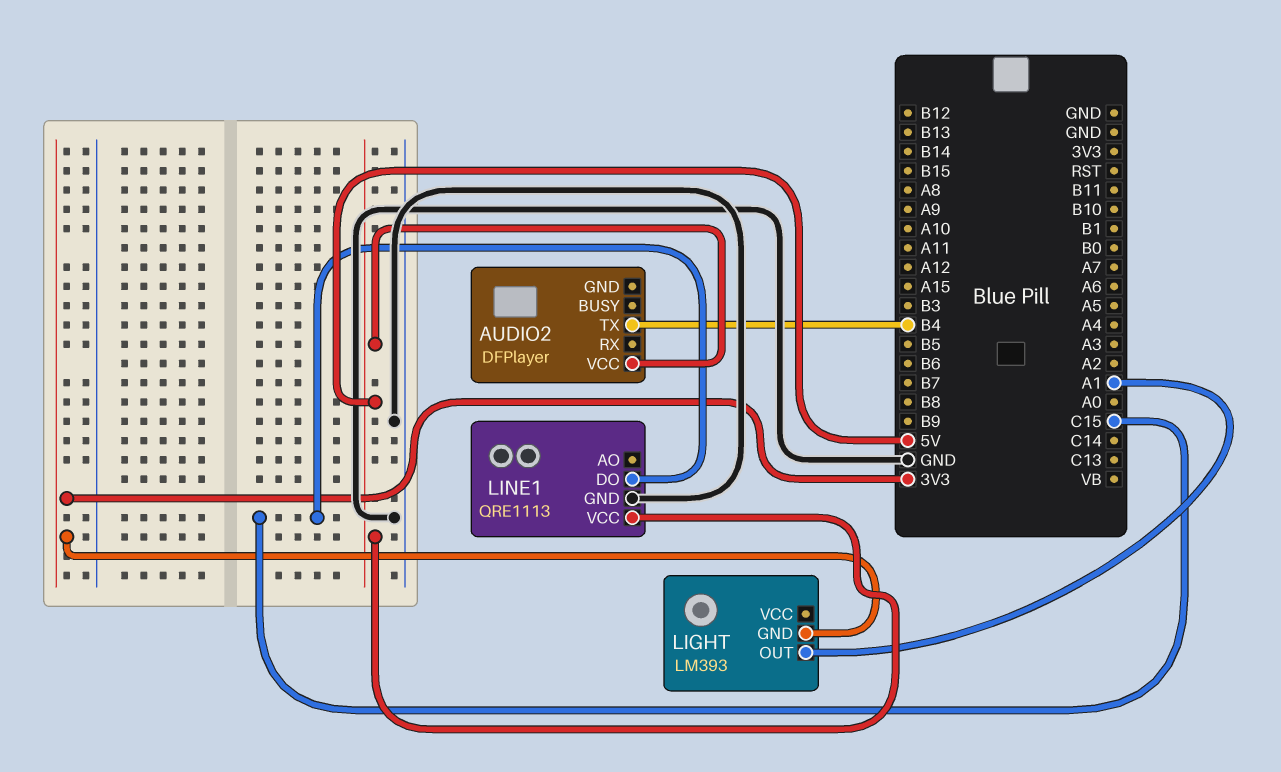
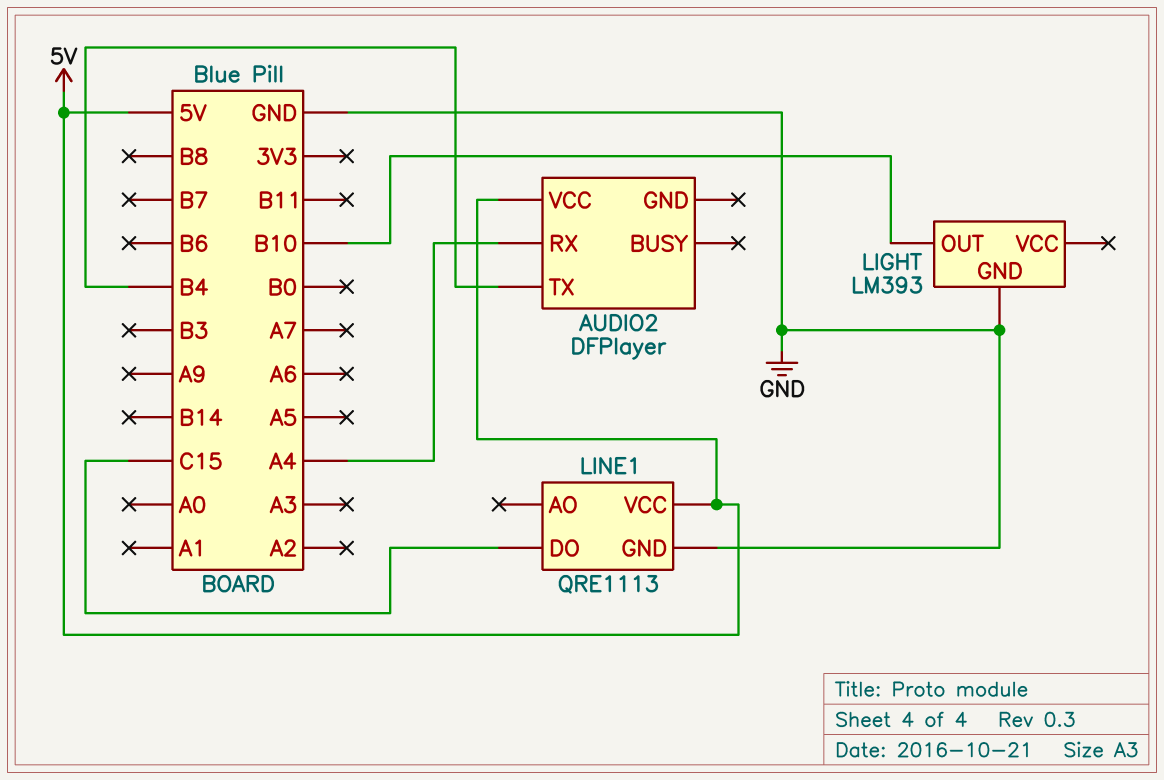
AUDIO2 pin RX: none -> A4
LIGHT pin GND: 3V3 -> GND
LIGHT pin OUT: A1 -> B10

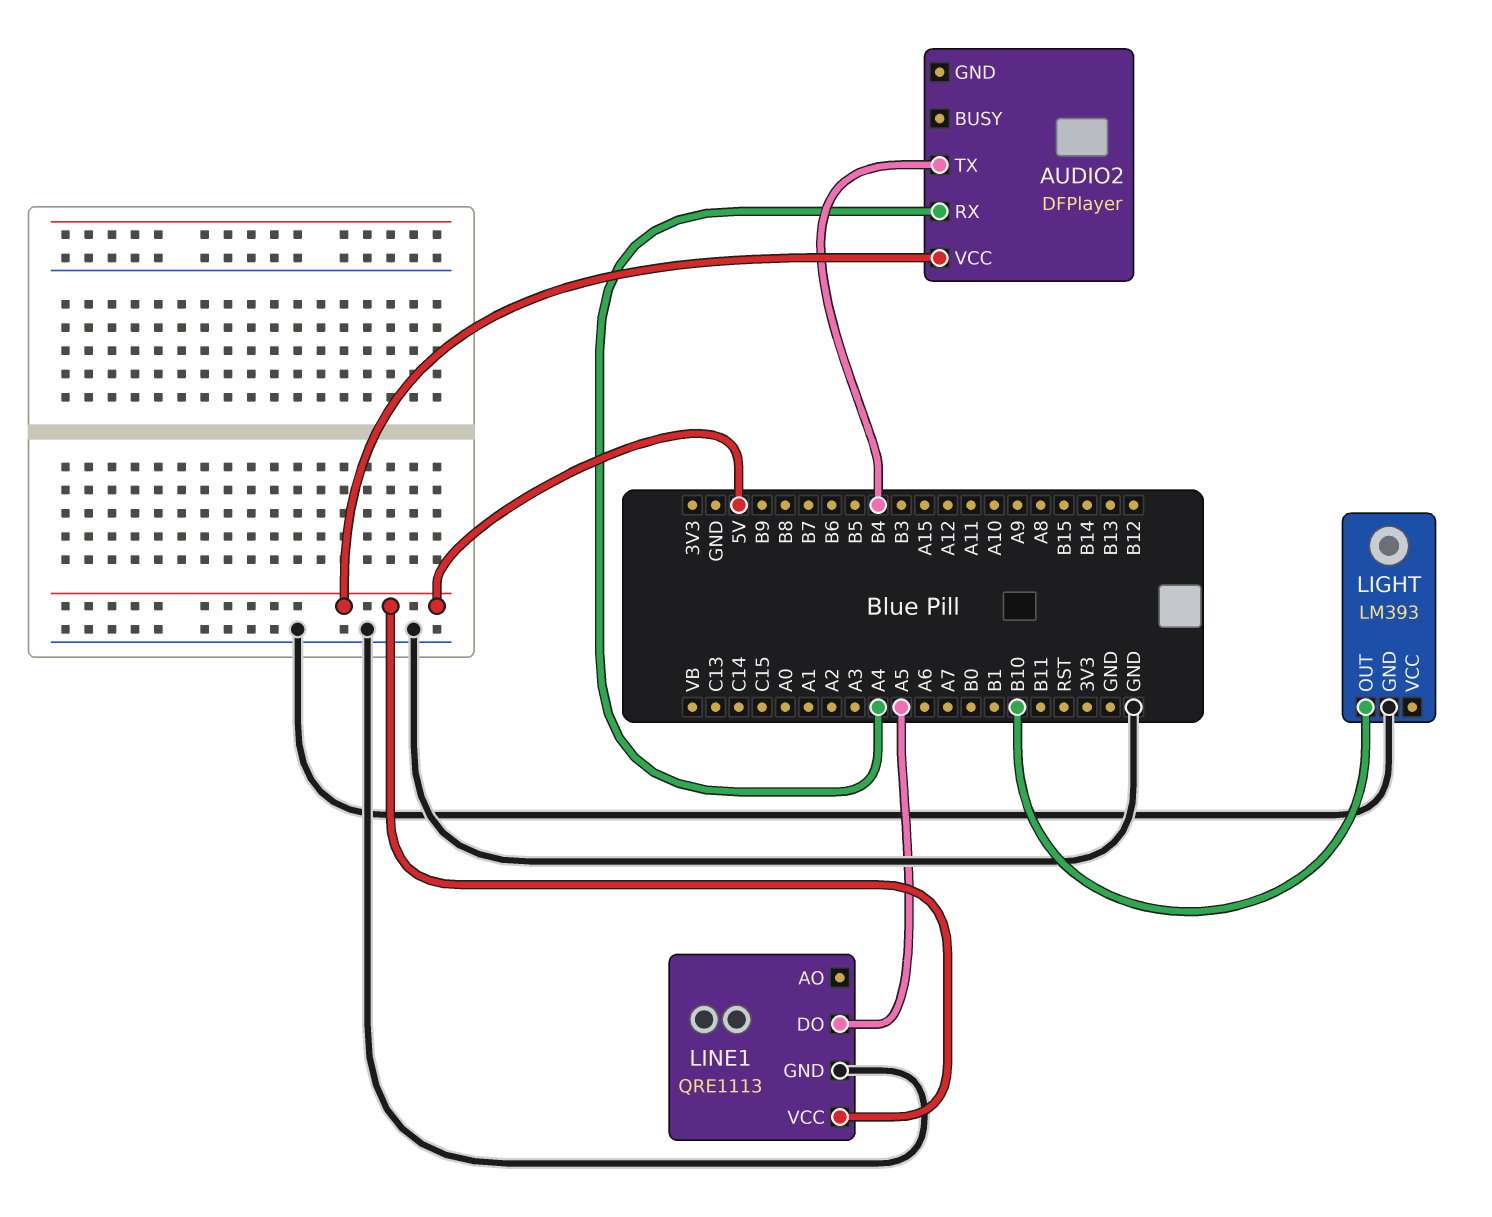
LINE1 pin DO: C15 -> A5

